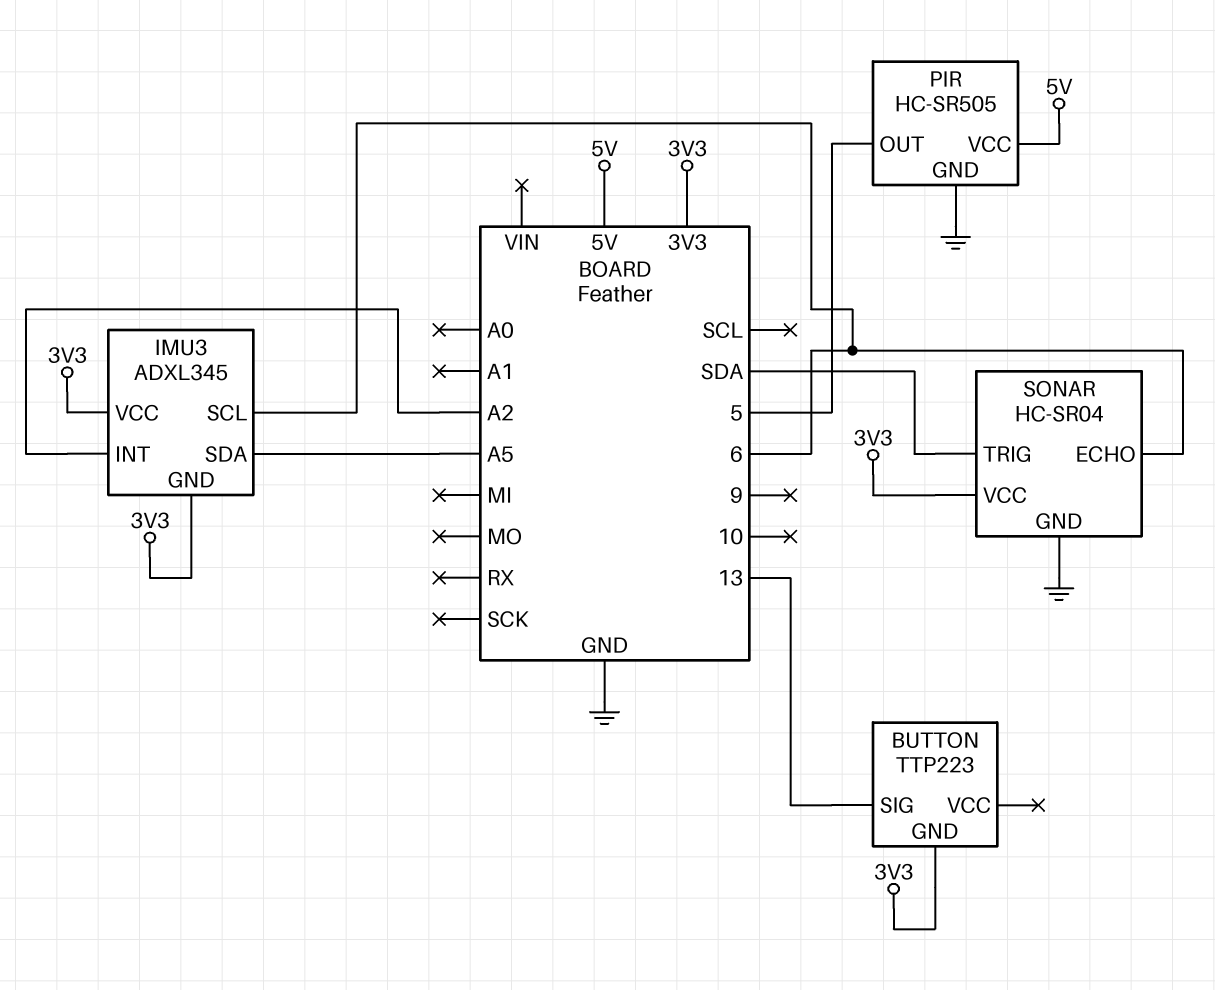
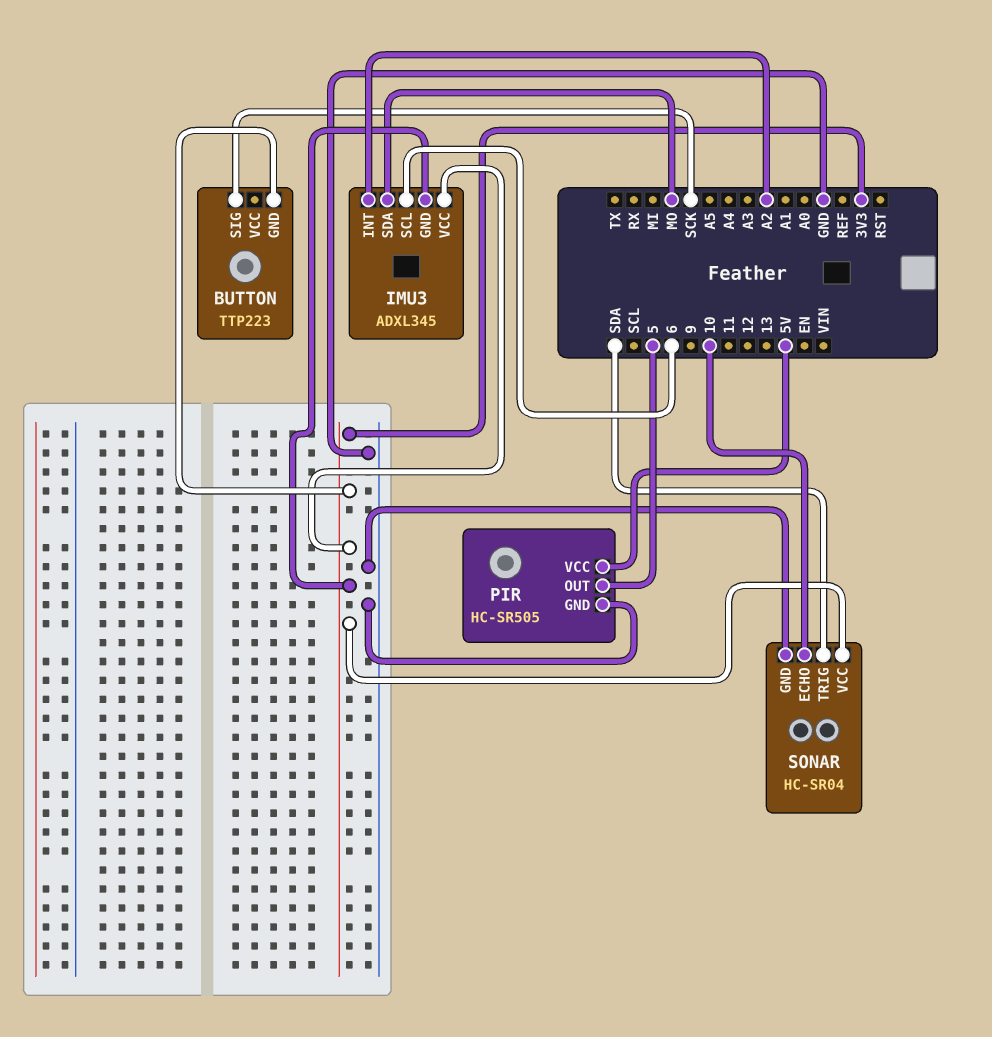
BUTTON pin SIG: 13 -> SCK
IMU3 pin SDA: A5 -> MO
SONAR pin ECHO: 6 -> 10

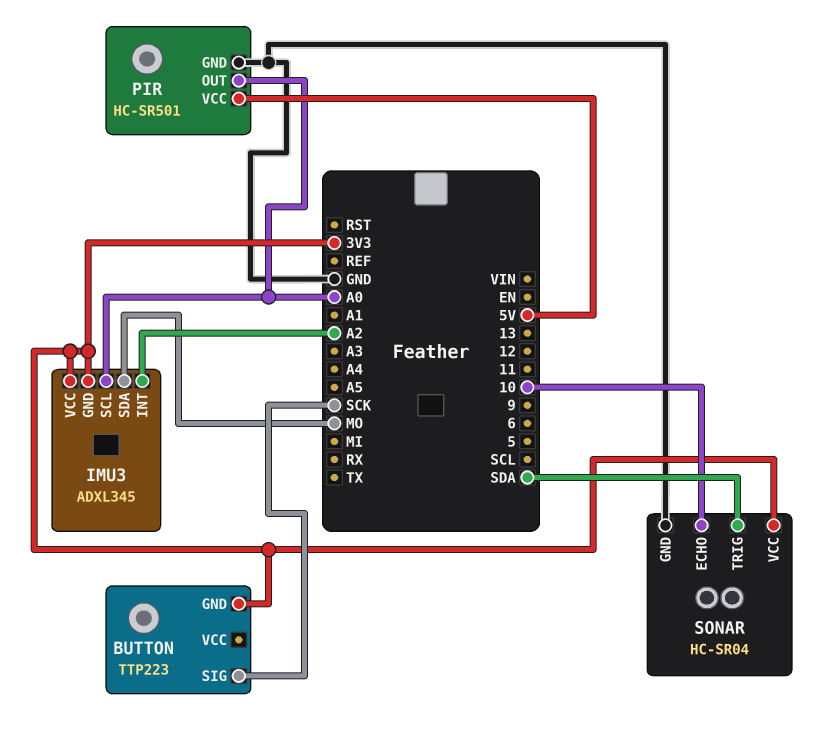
IMU3 pin SCL: 6 -> A0
PIR: HC-SR505 -> HC-SR501
PIR pin OUT: 5 -> A0

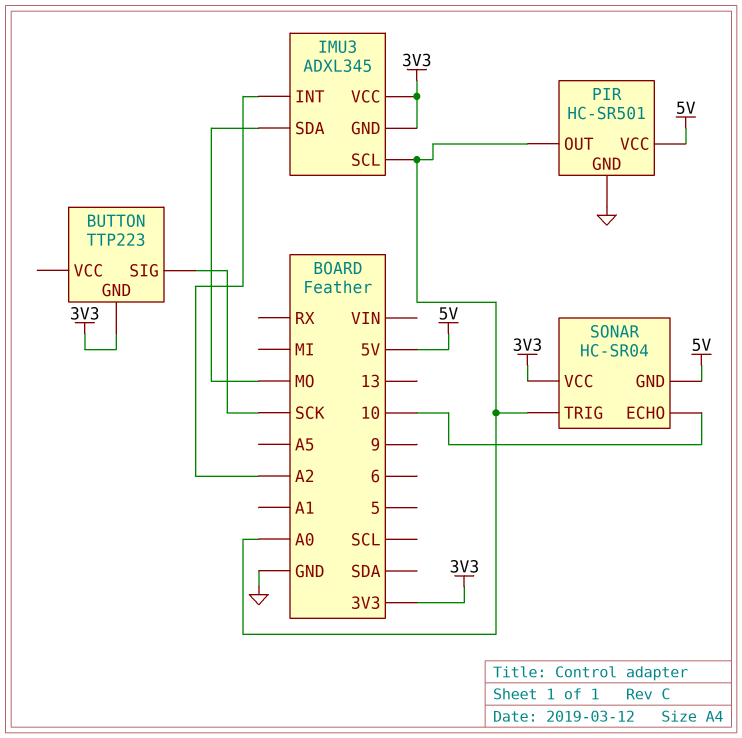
SONAR pin GND: GND -> 5V
SONAR pin TRIG: SDA -> A0

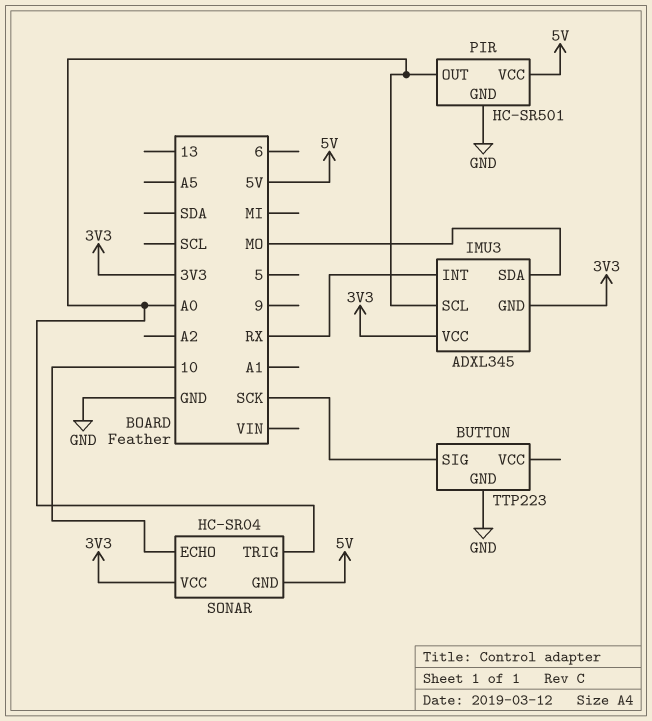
BUTTON pin GND: 3V3 -> GND
IMU3 pin INT: A2 -> RX

